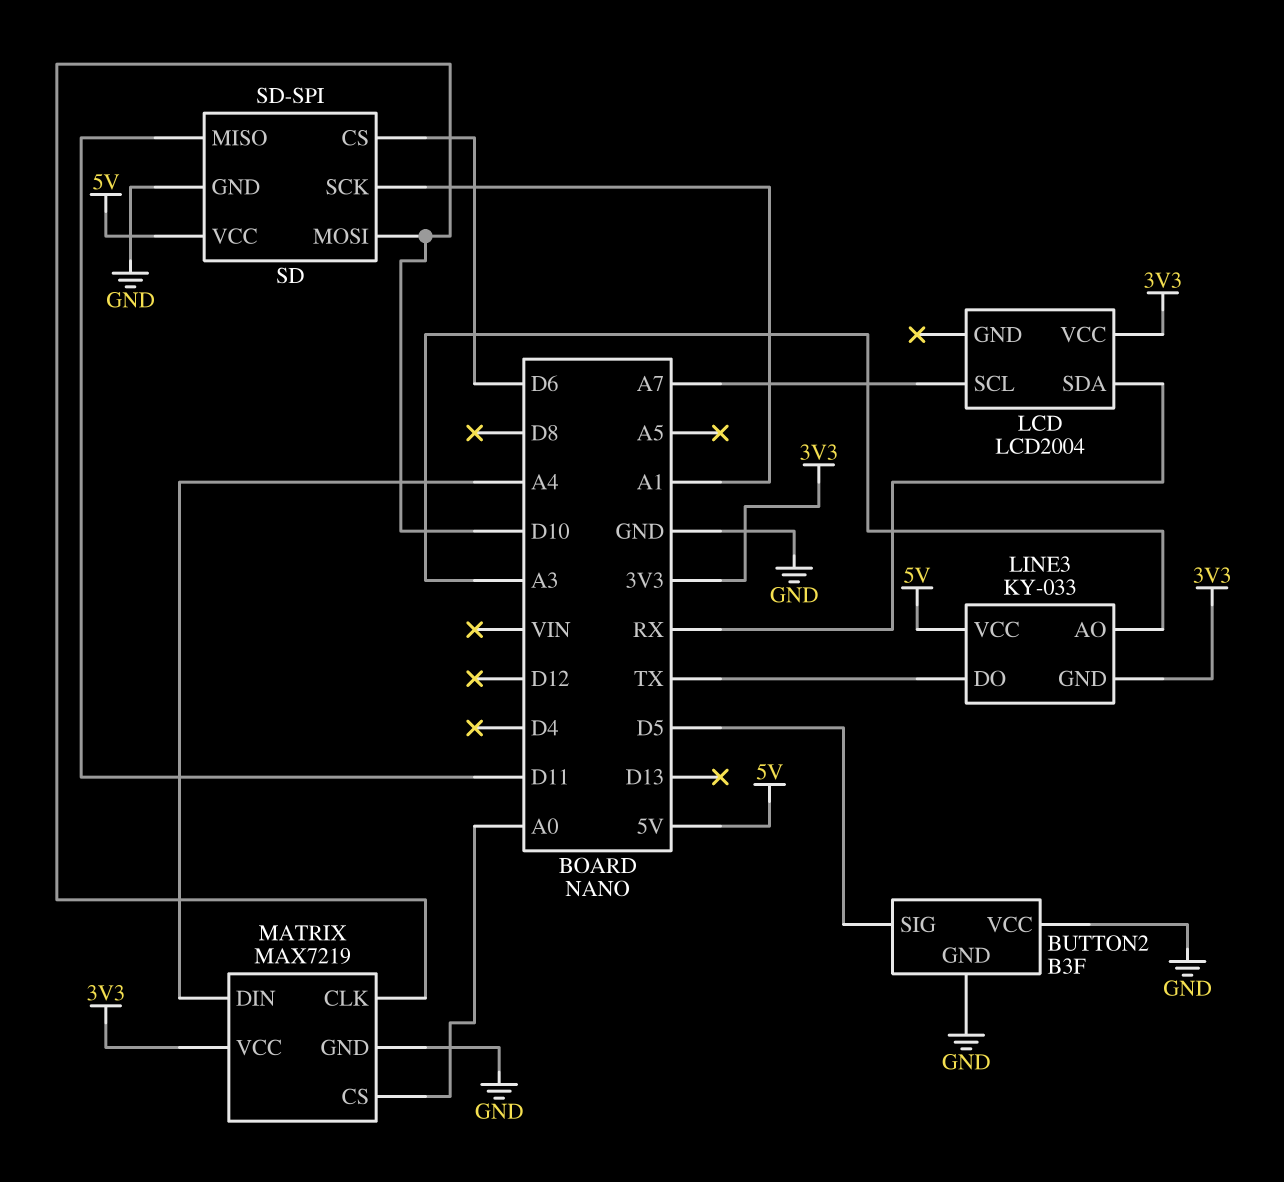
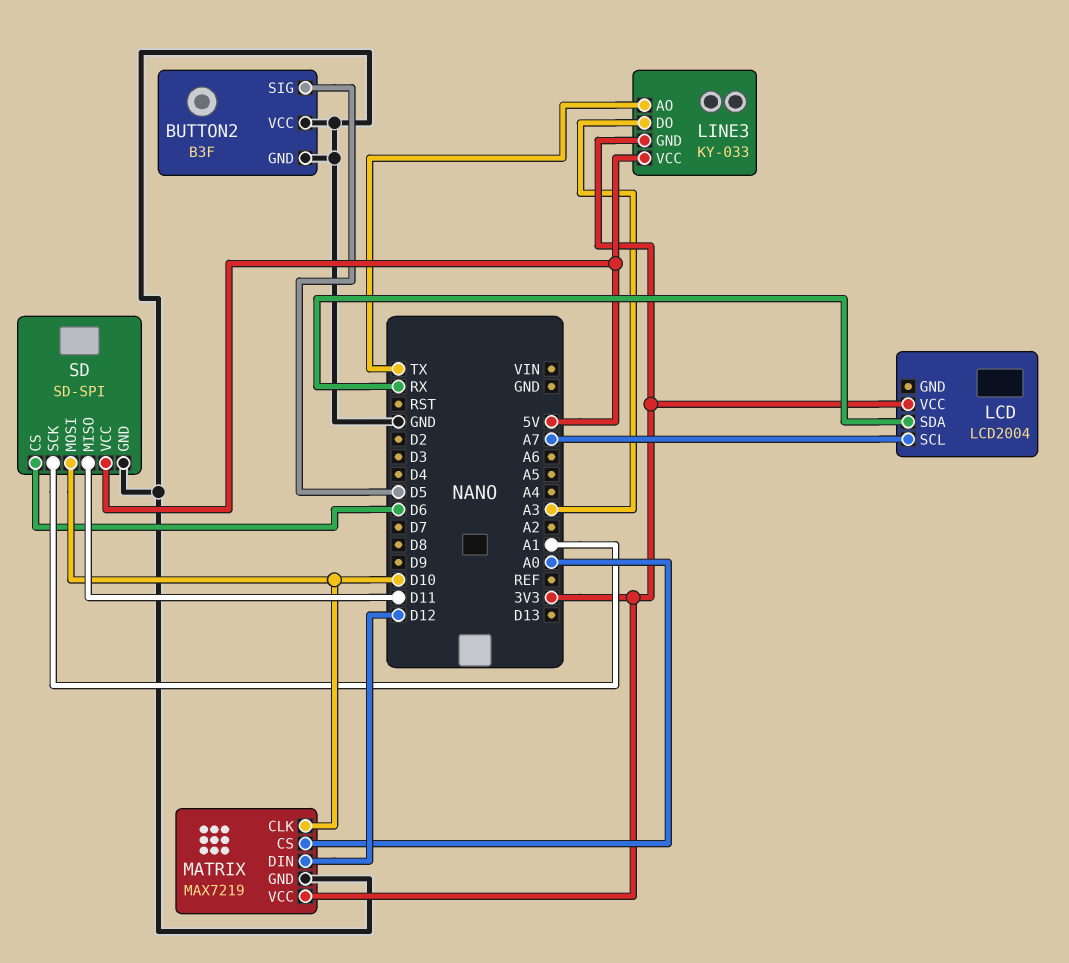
LINE3 pin AO: A3 -> TX
LINE3 pin DO: TX -> A3
MATRIX pin DIN: A4 -> D12

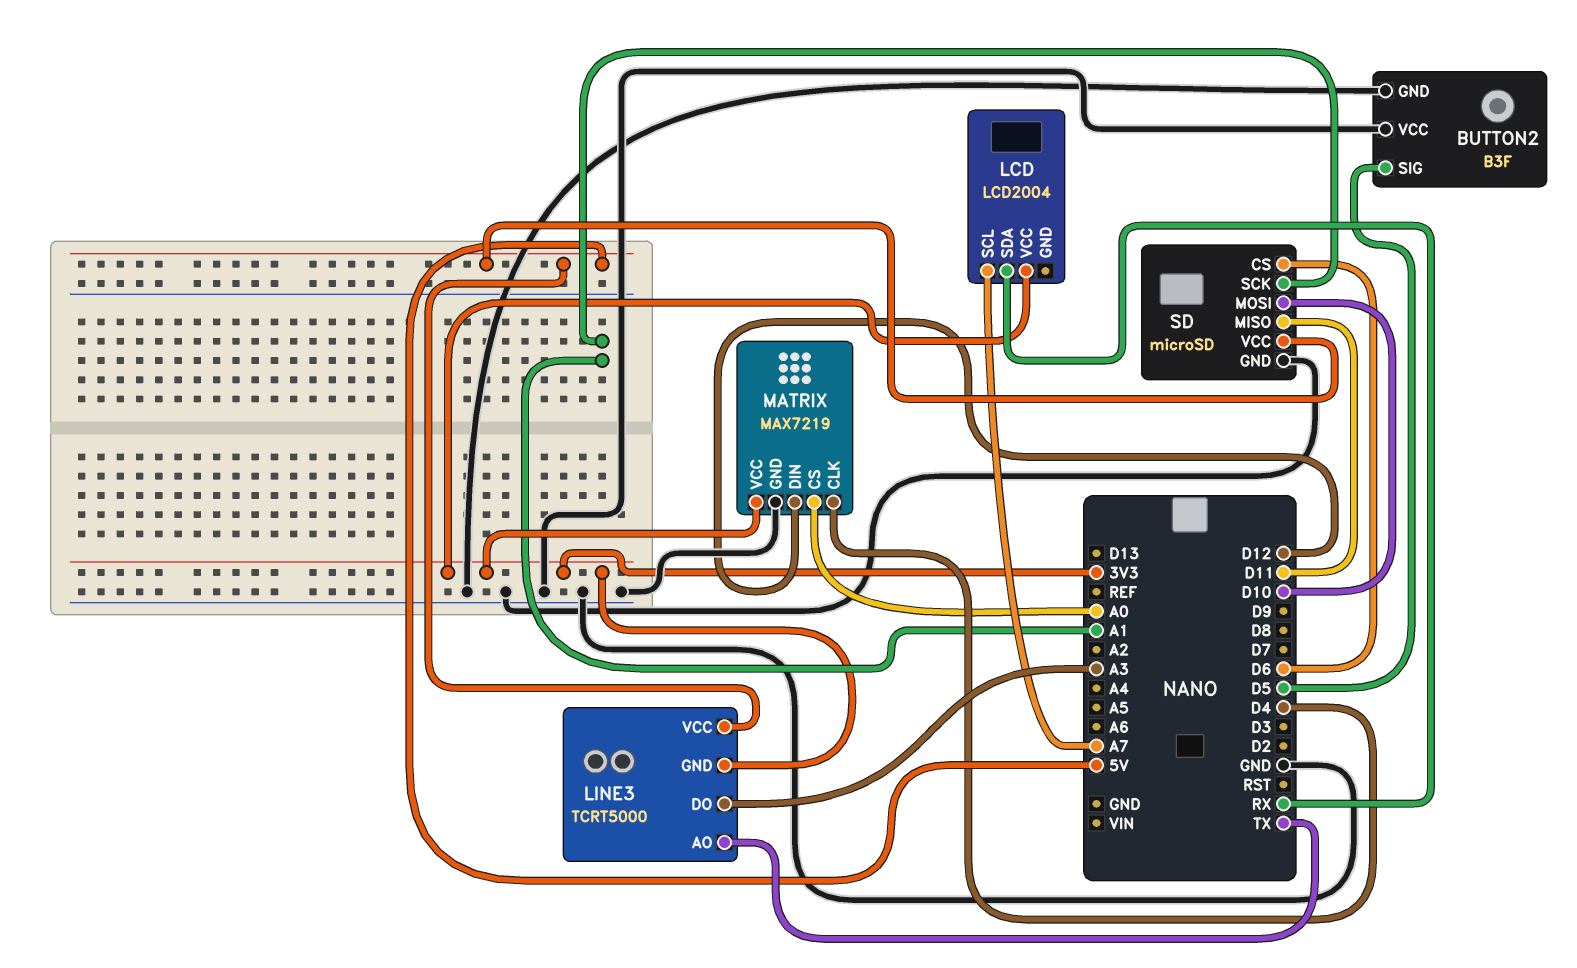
LINE3: KY-033 -> TCRT5000
MATRIX pin CLK: D10 -> D4
SD: SD-SPI -> microSD

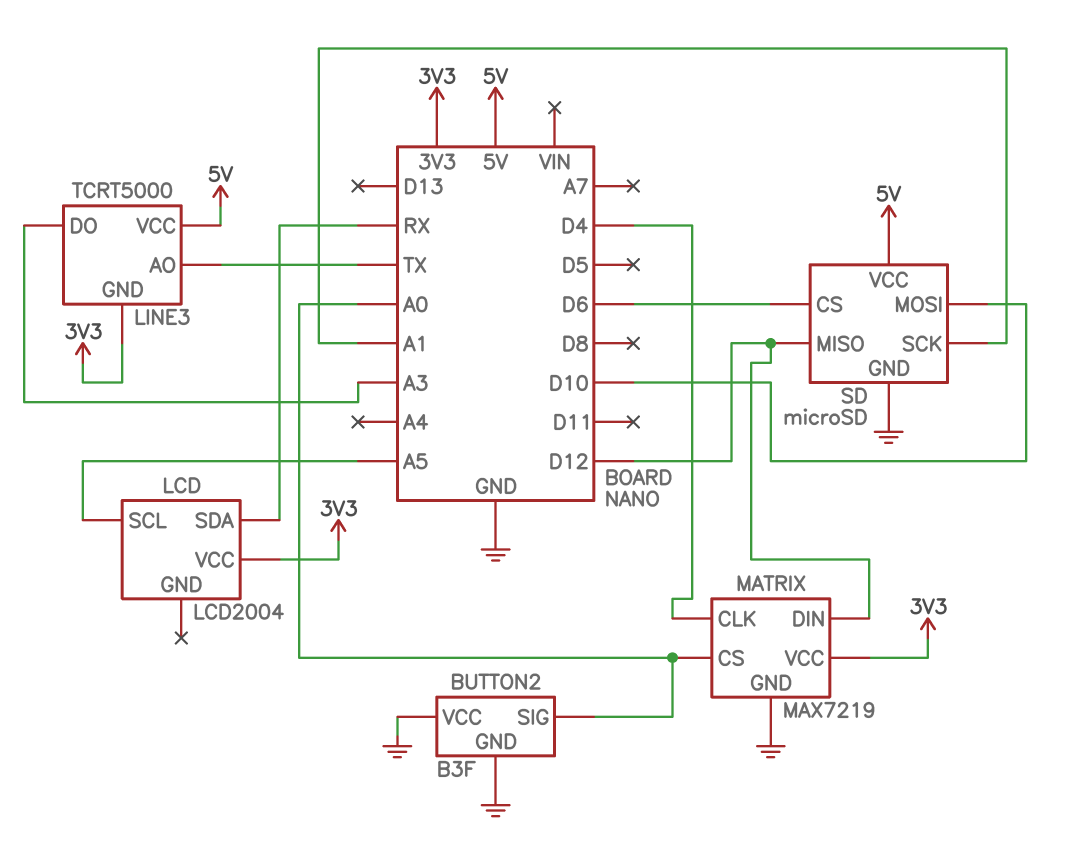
BUTTON2 pin SIG: D5 -> A0
LCD pin SCL: A7 -> A5
SD pin MISO: D11 -> D12

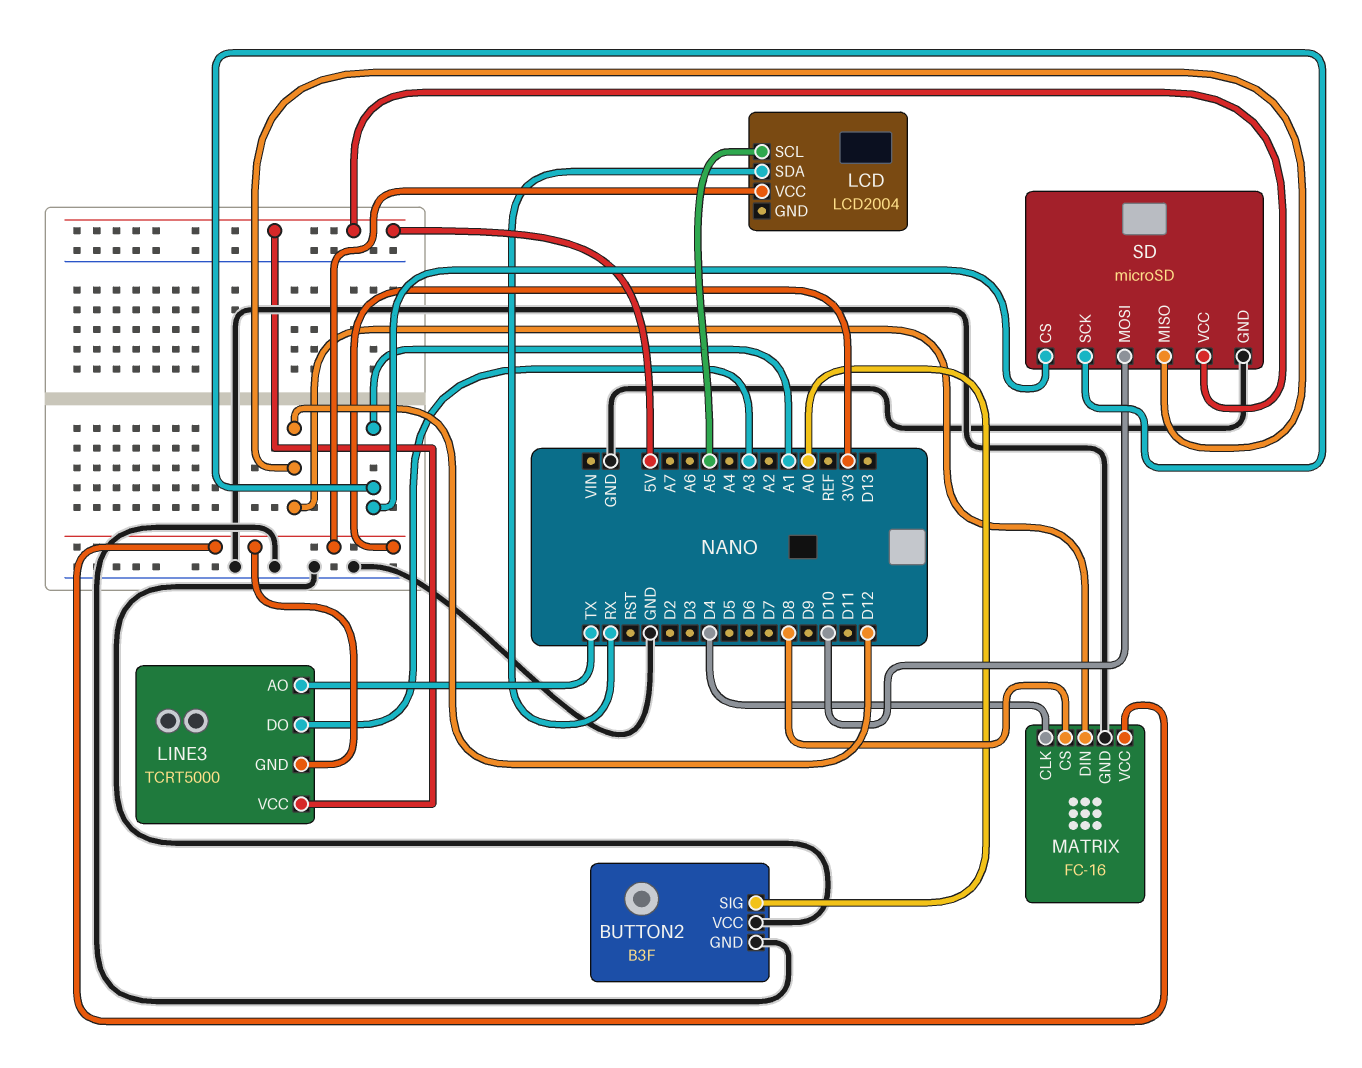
MATRIX: MAX7219 -> FC-16
MATRIX pin CS: A0 -> D8
SD pin CS: D6 -> A1

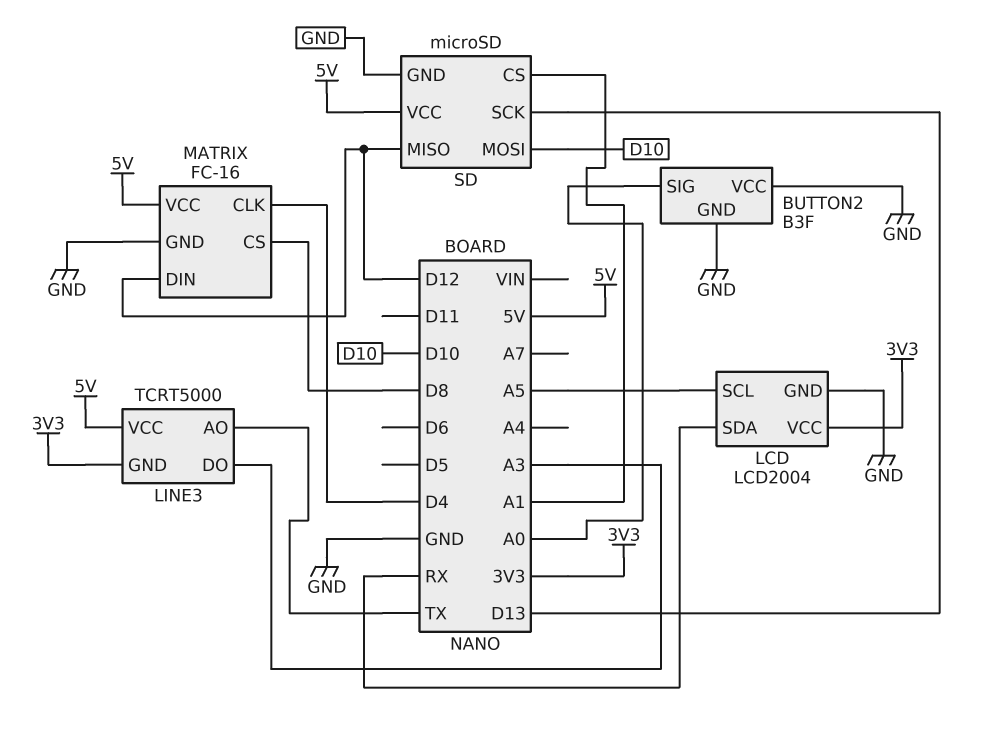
LCD pin GND: none -> GND
MATRIX pin VCC: 3V3 -> 5V
SD pin SCK: A1 -> D13

